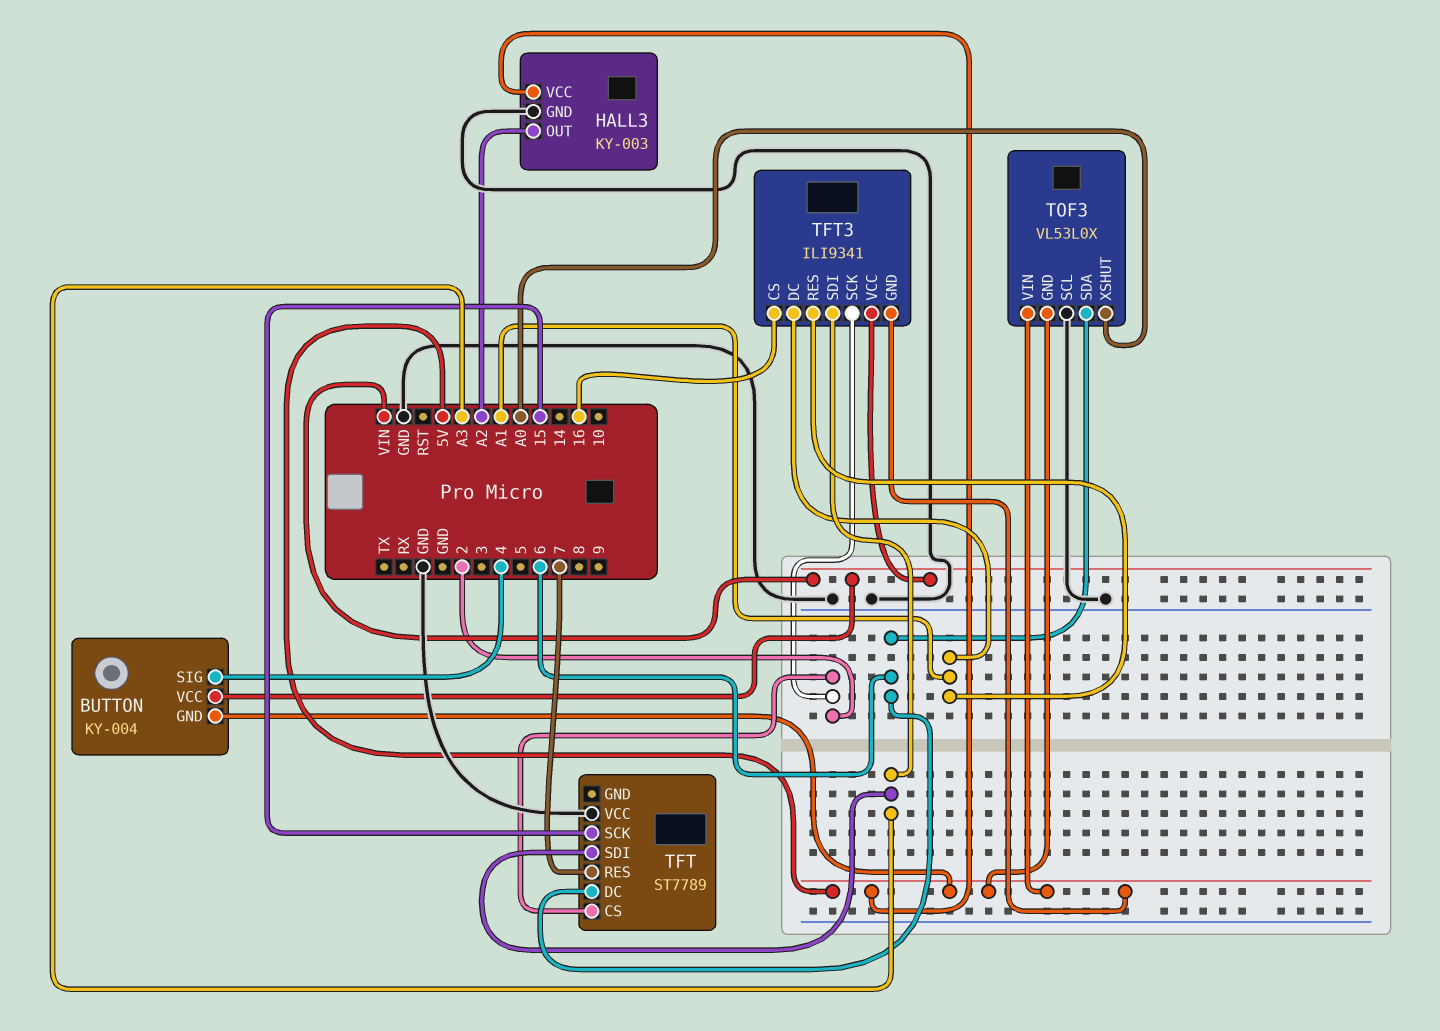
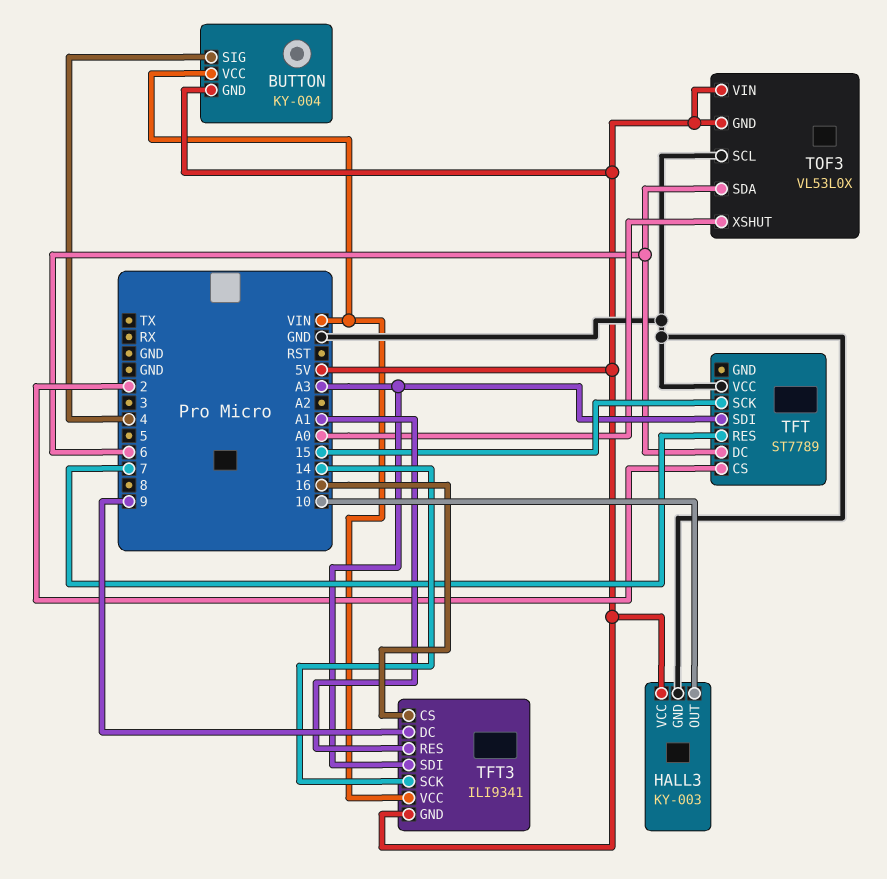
HALL3 pin OUT: A2 -> 10
TFT3 pin DC: A1 -> 9
TFT3 pin SCK: 2 -> 14

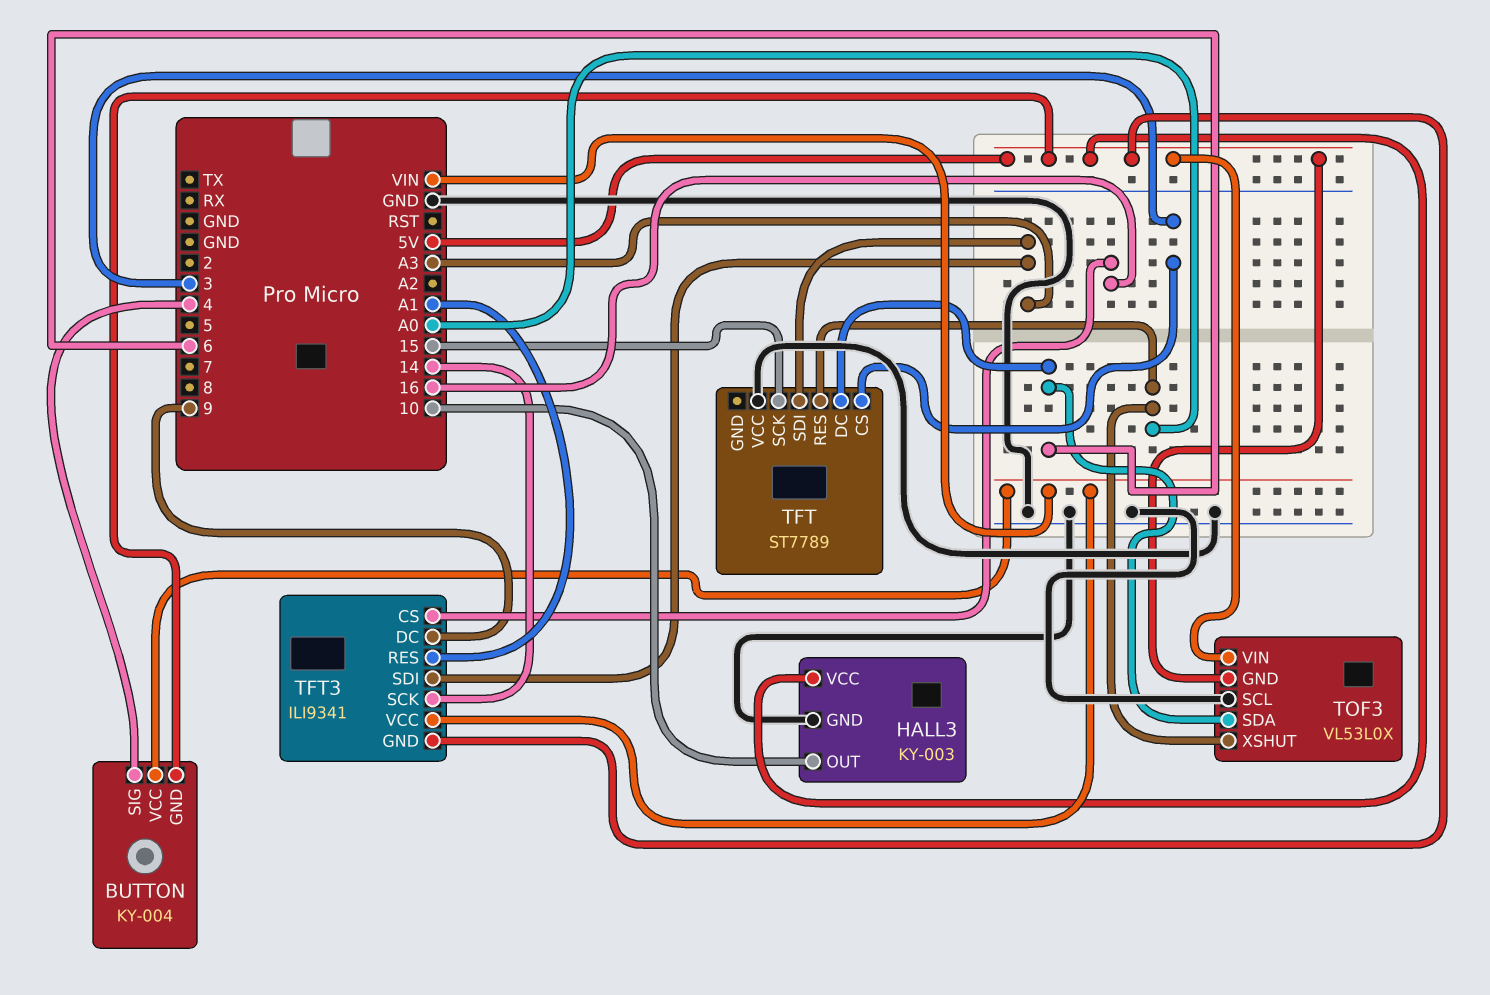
TFT pin CS: 2 -> 3
TFT pin RES: 7 -> A0

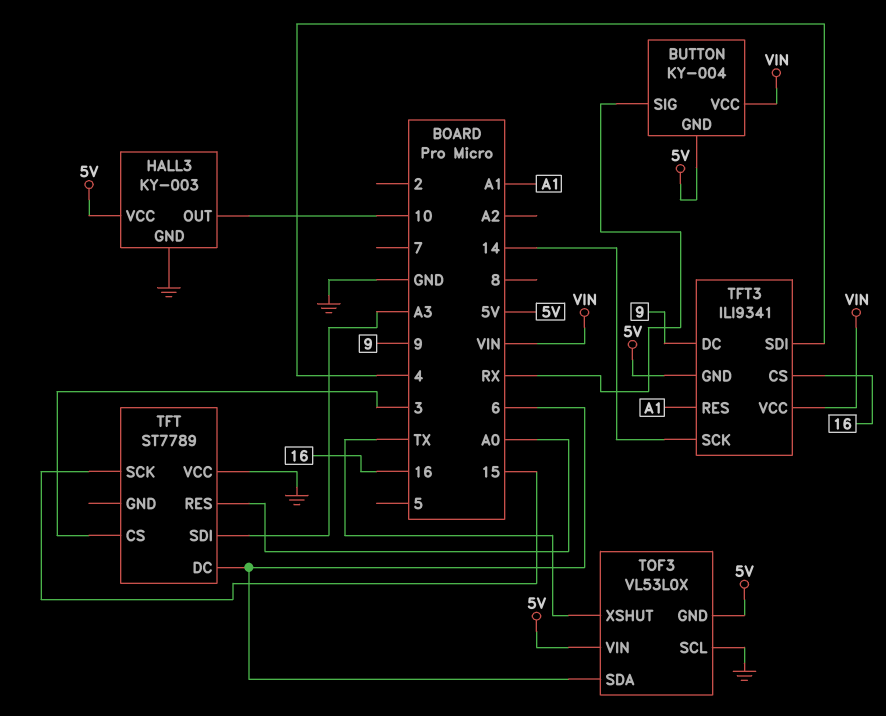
BUTTON pin SIG: 4 -> RX
TFT3 pin SDI: A3 -> 4
TOF3 pin XSHUT: A0 -> TX

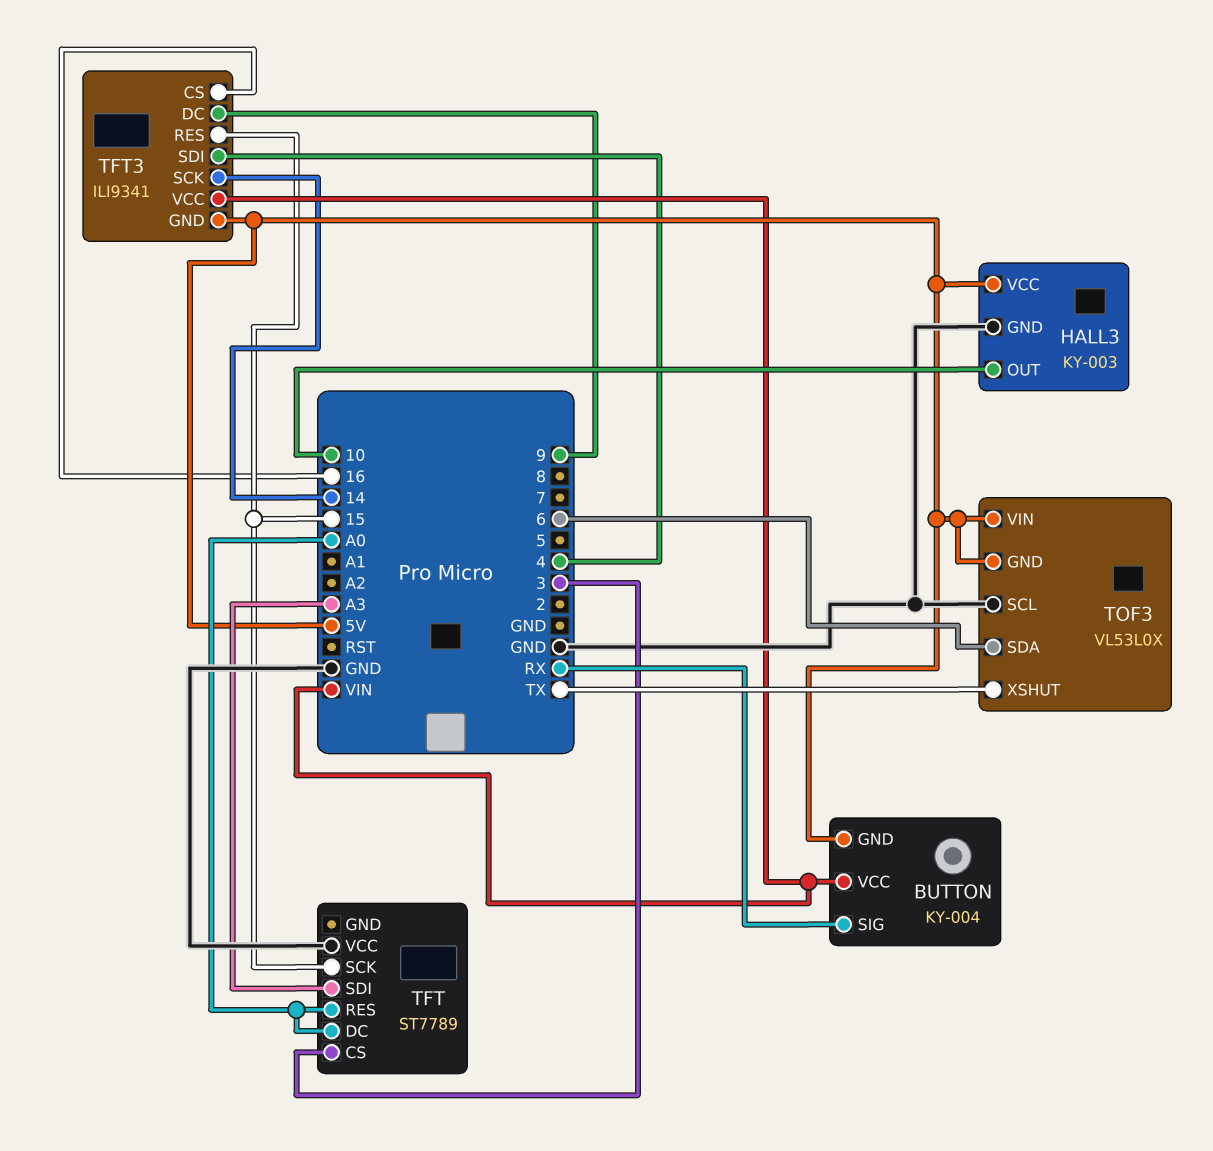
TFT pin DC: 6 -> A0
TFT3 pin RES: A1 -> 15

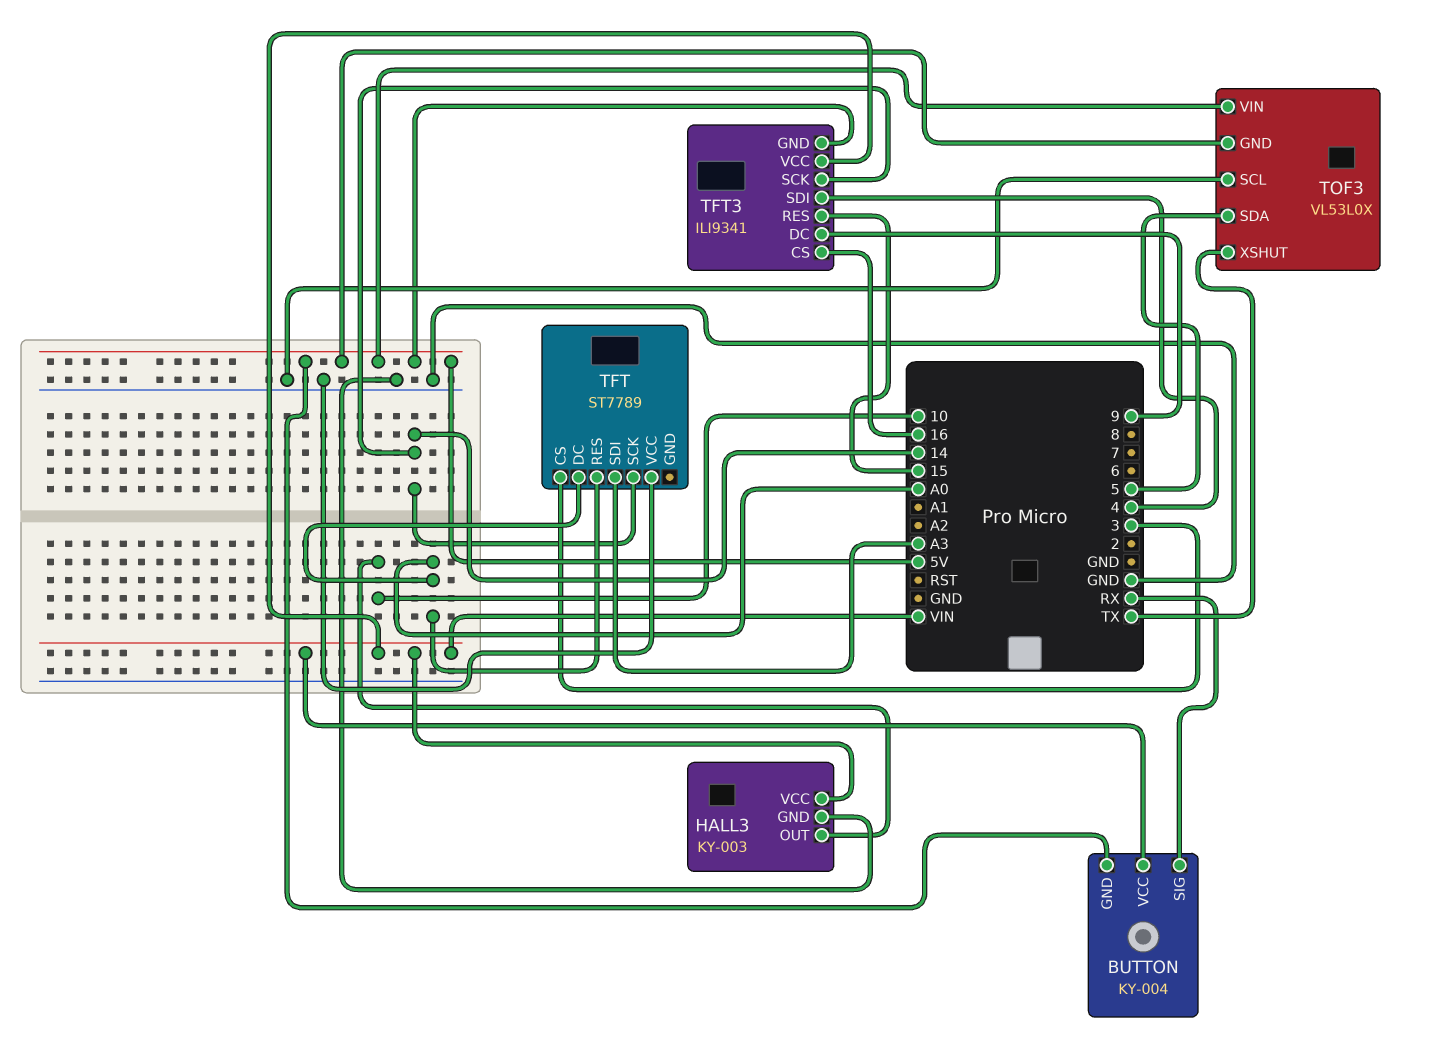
HALL3 pin VCC: 5V -> VIN
TFT pin SCK: 15 -> 14
TOF3 pin SDA: 6 -> 5

